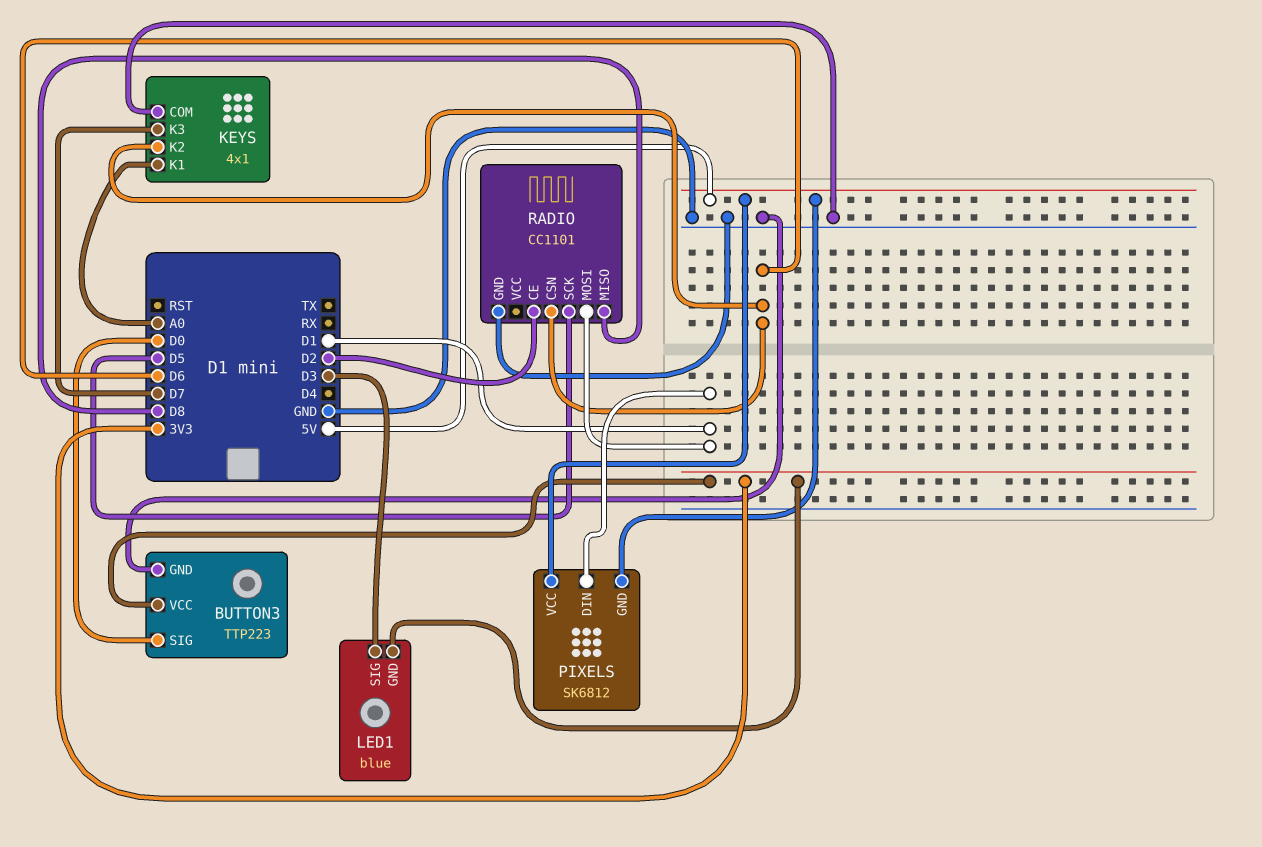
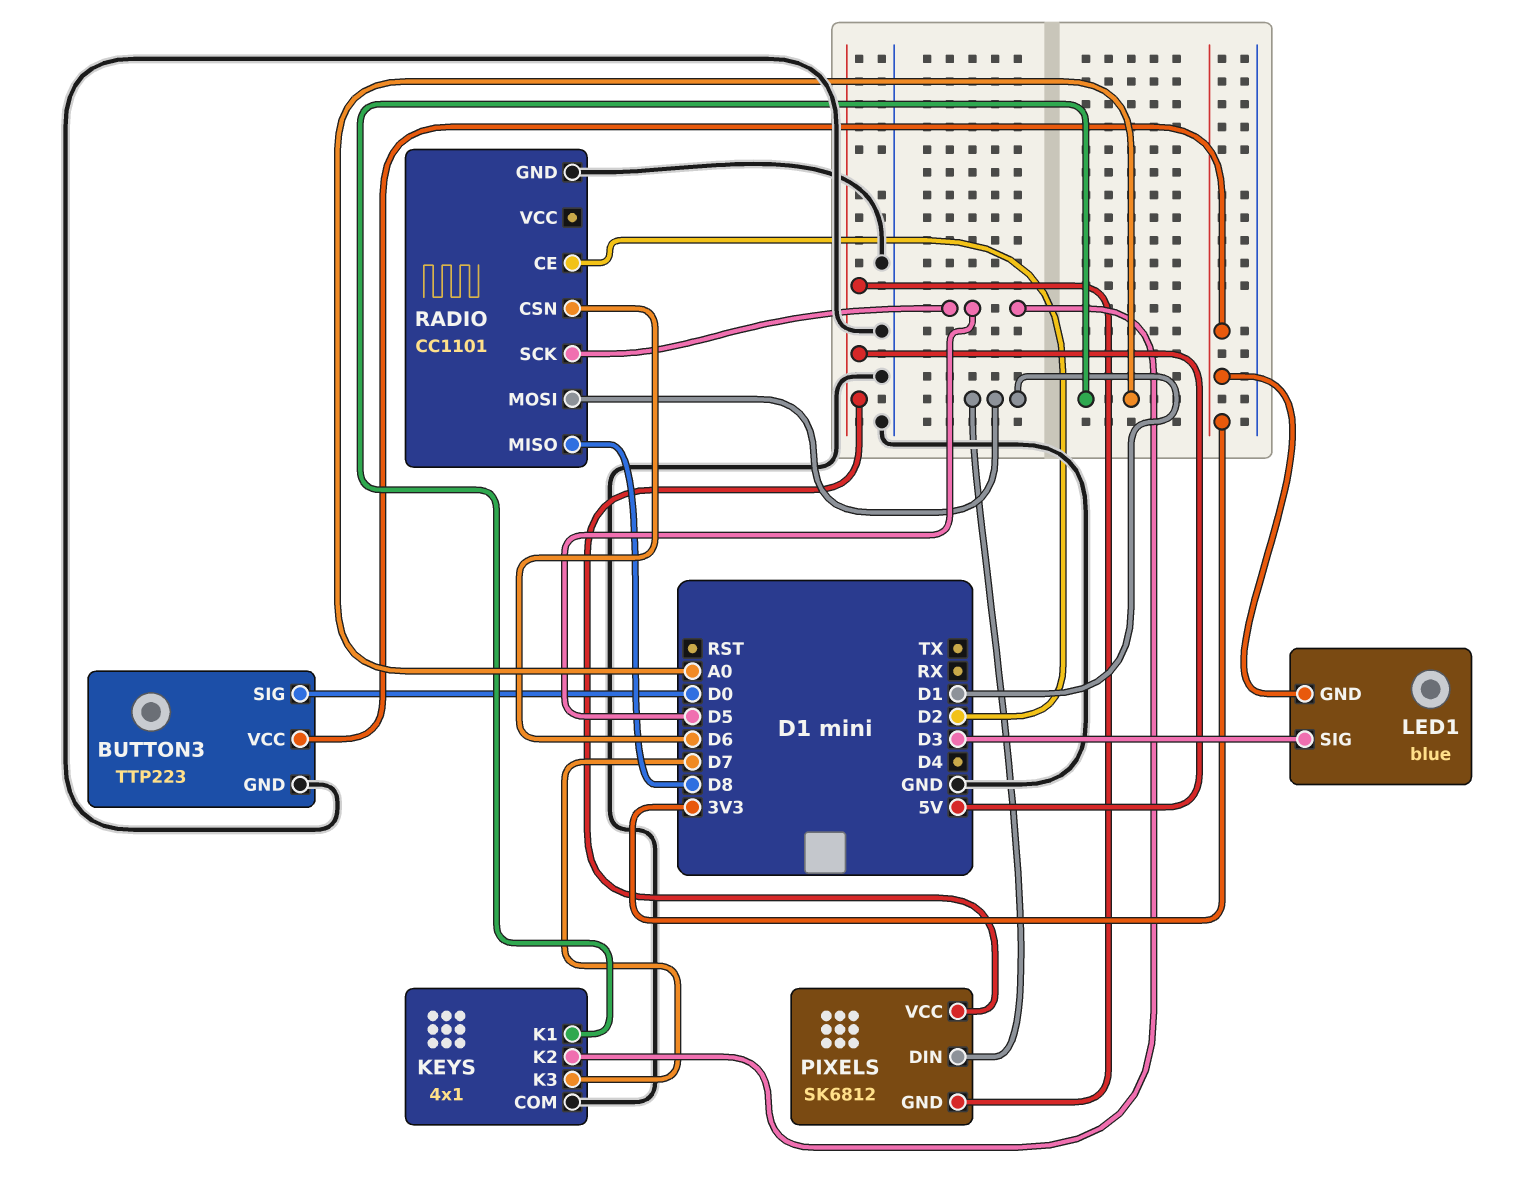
KEYS pin K2: D6 -> D5

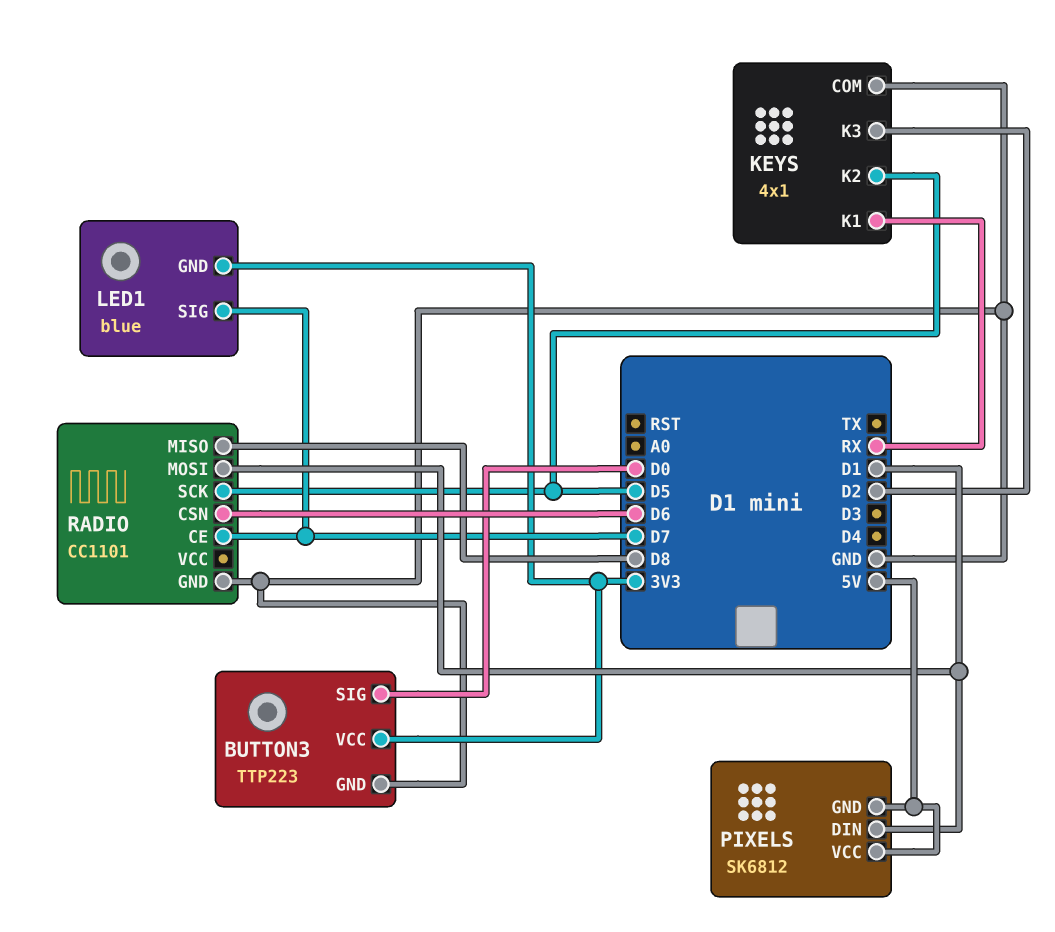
KEYS pin K1: A0 -> RX
KEYS pin K3: D7 -> D2
LED1 pin SIG: D3 -> D7
RADIO pin CE: D2 -> D7

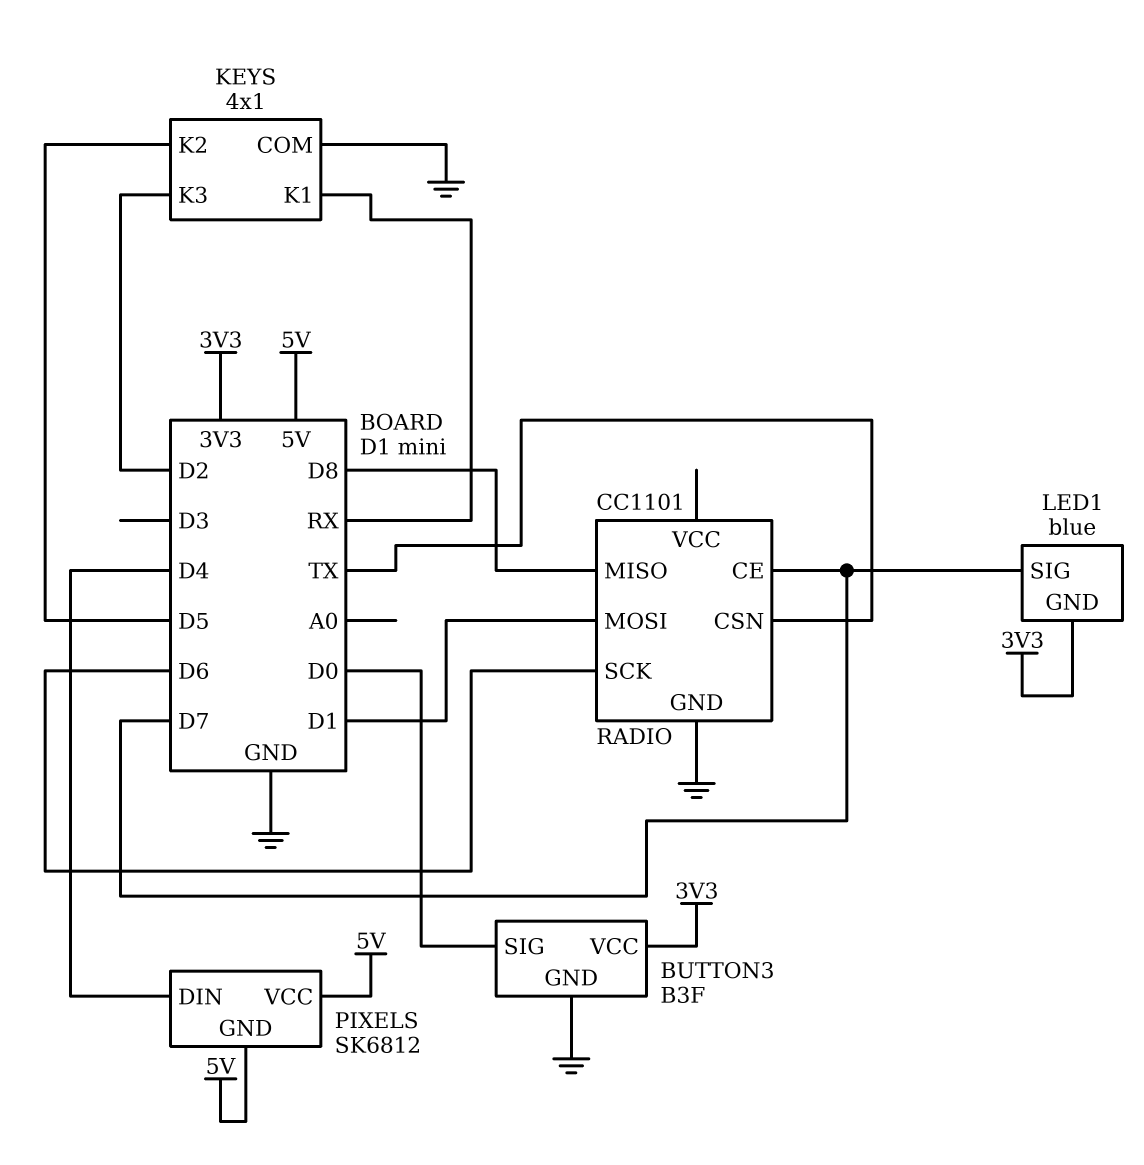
BUTTON3: TTP223 -> B3F
PIXELS pin DIN: D1 -> D4
RADIO pin CSN: D6 -> TX
RADIO pin SCK: D5 -> D6

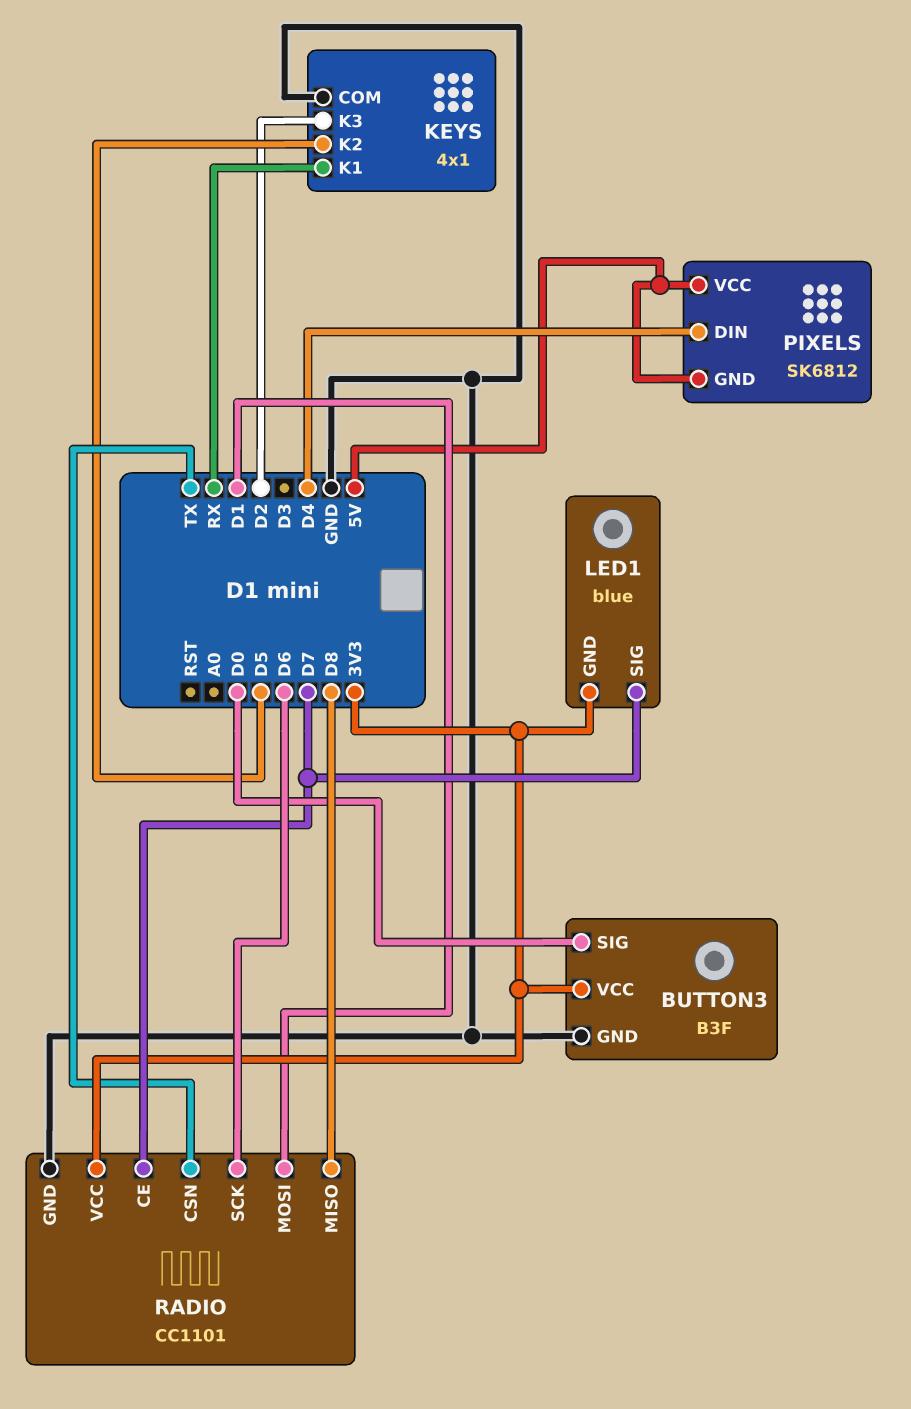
RADIO pin VCC: none -> 3V3

